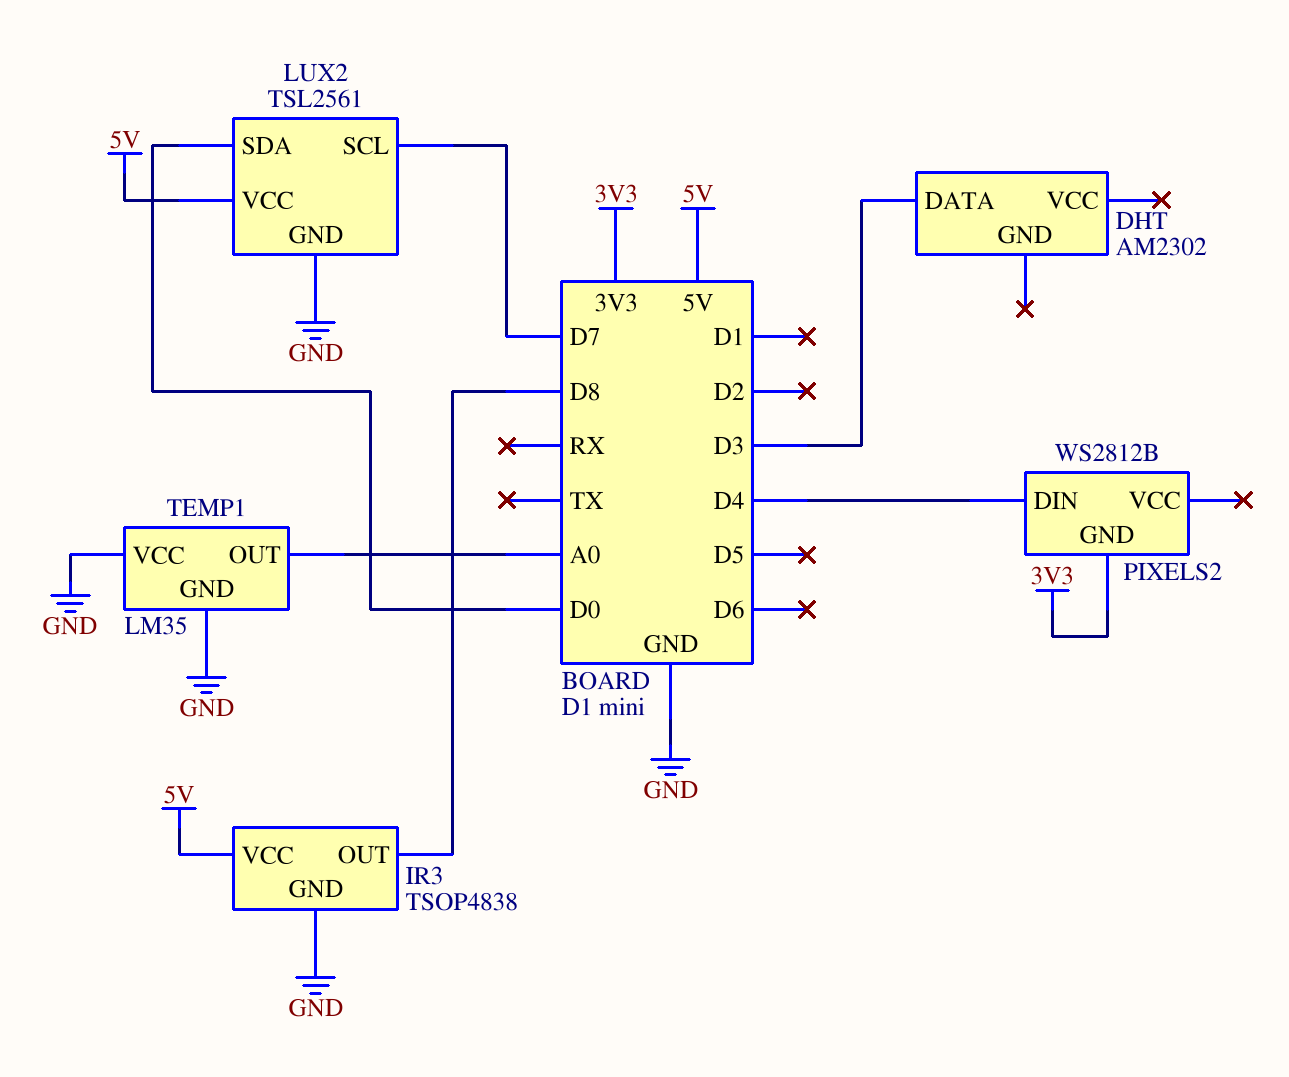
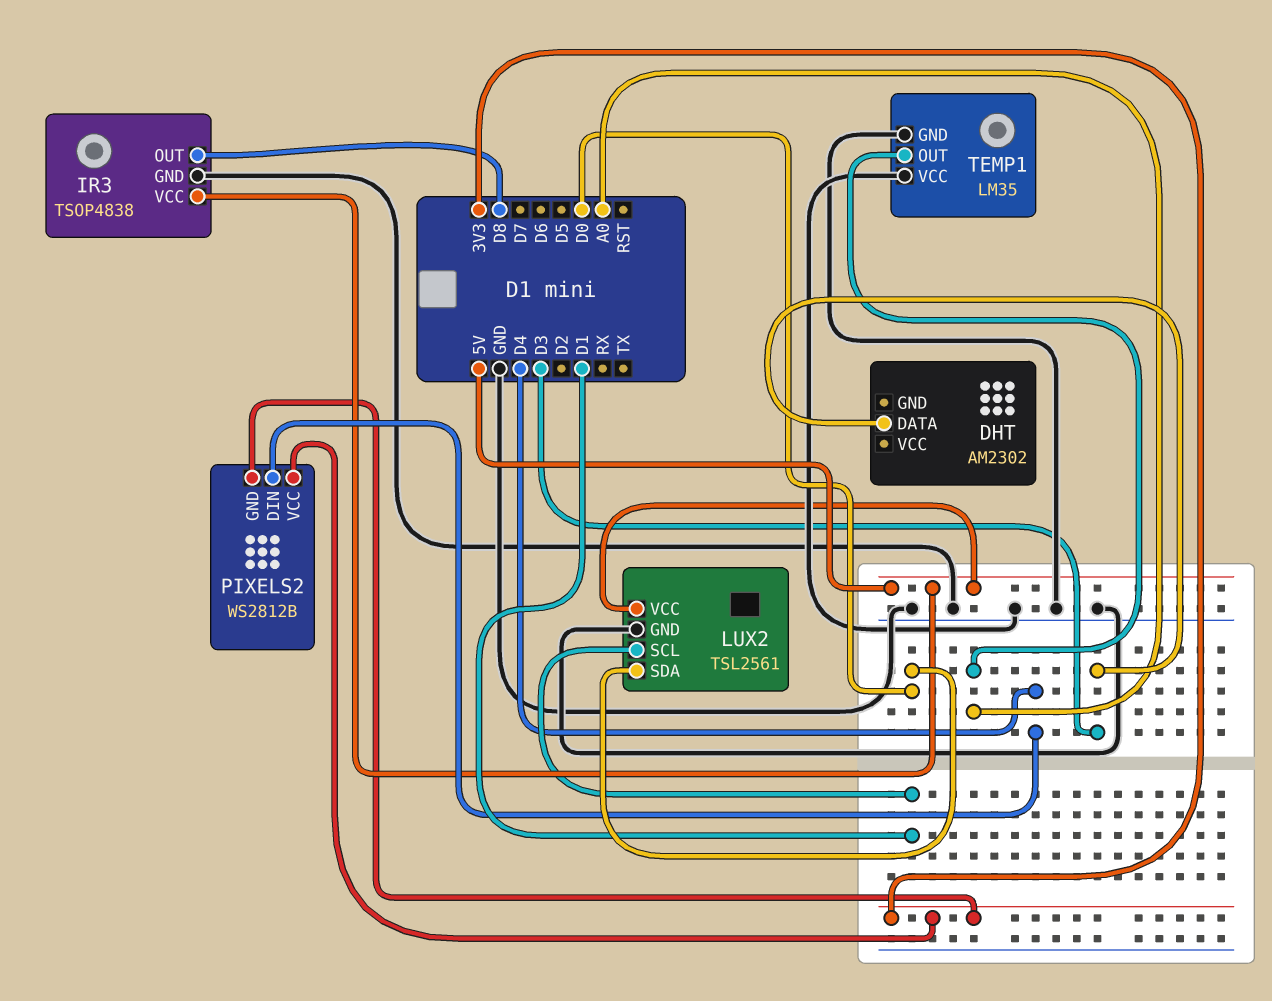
LUX2 pin SCL: D7 -> D1
PIXELS2 pin VCC: none -> 3V3

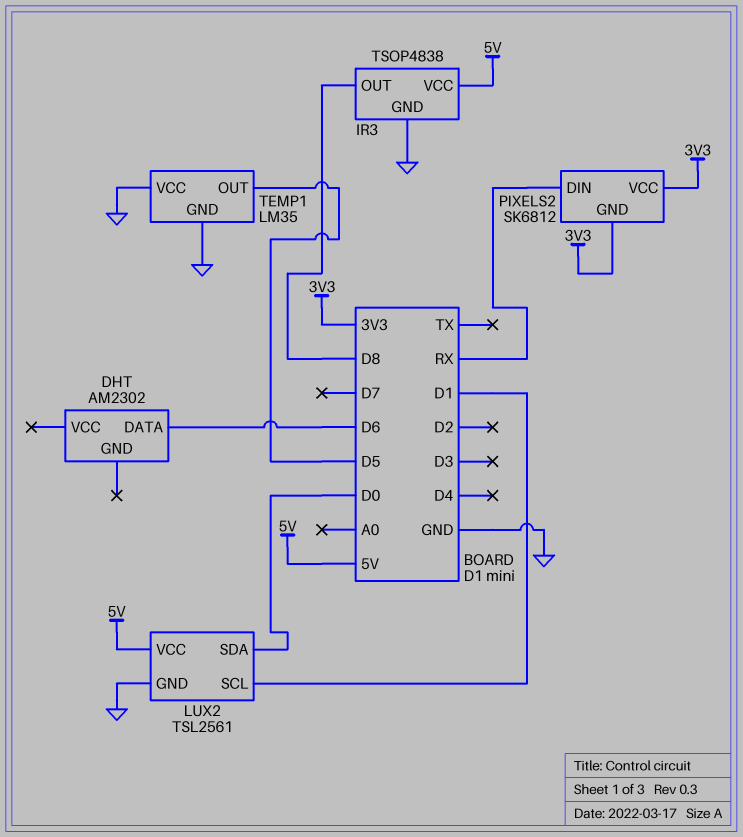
DHT pin DATA: D3 -> D6
PIXELS2: WS2812B -> SK6812
PIXELS2 pin DIN: D4 -> RX
TEMP1 pin OUT: A0 -> D5

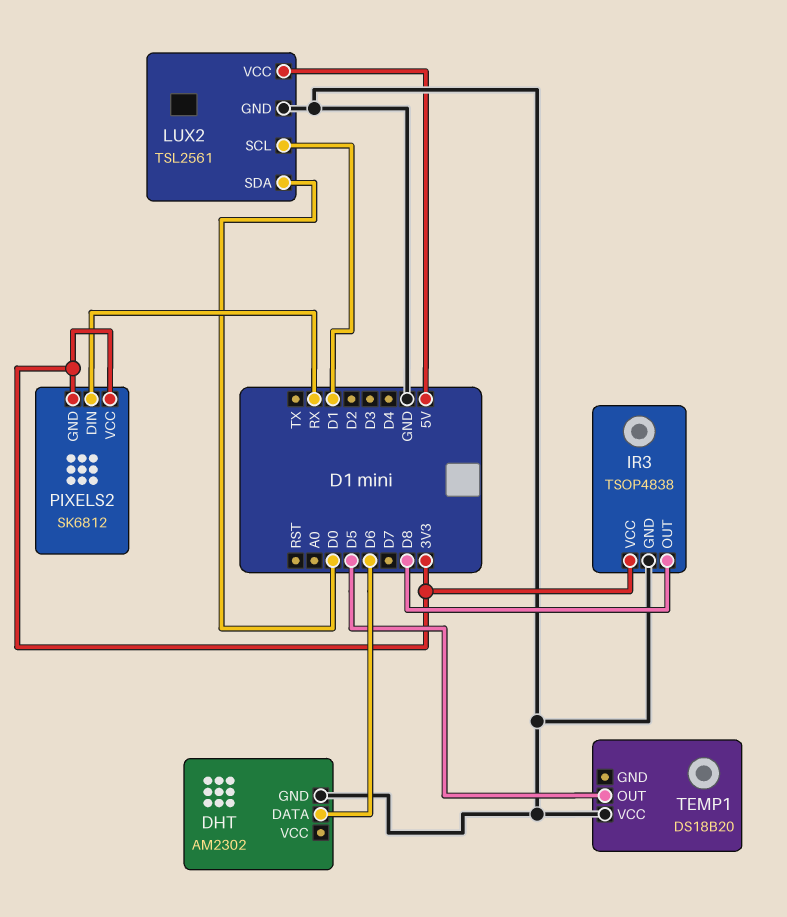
DHT pin GND: none -> GND
IR3 pin VCC: 5V -> 3V3
TEMP1: LM35 -> DS18B20
TEMP1 pin GND: GND -> none

